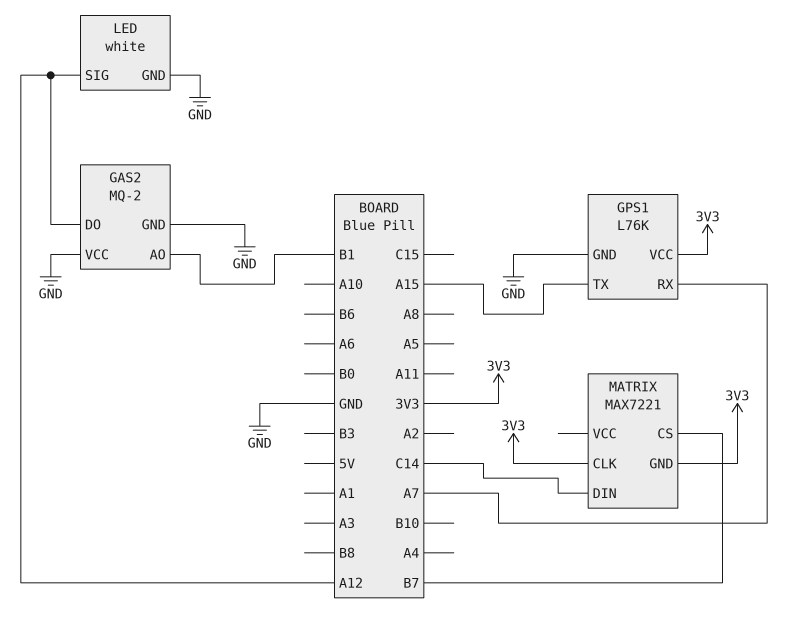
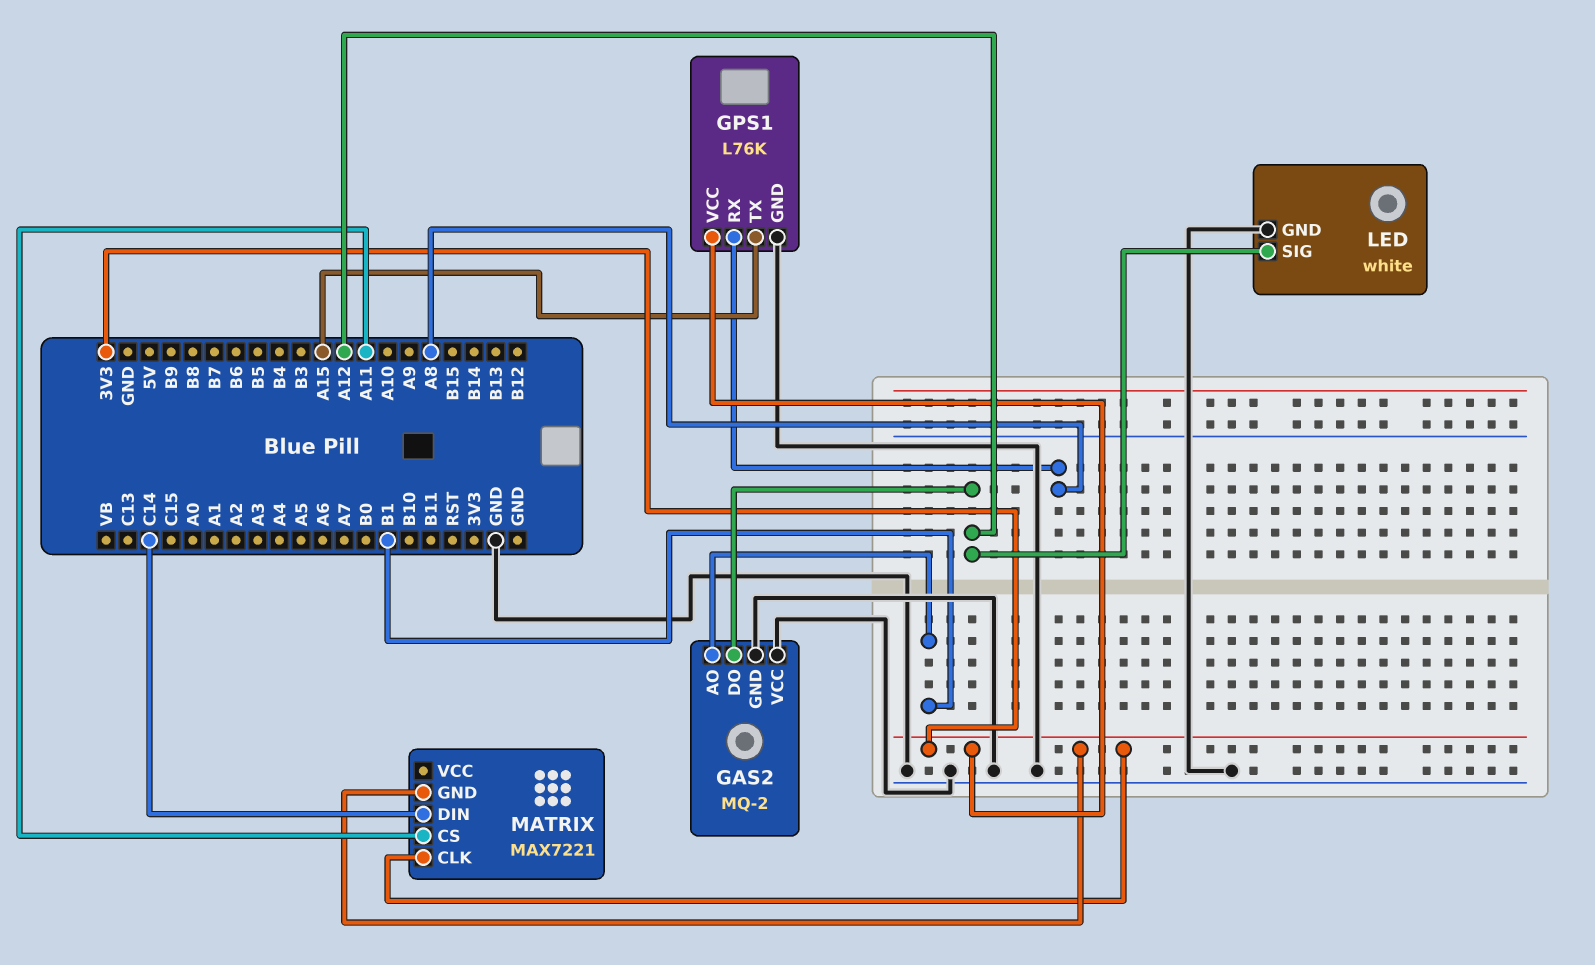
GPS1 pin RX: A7 -> A8
MATRIX pin CS: B7 -> A11

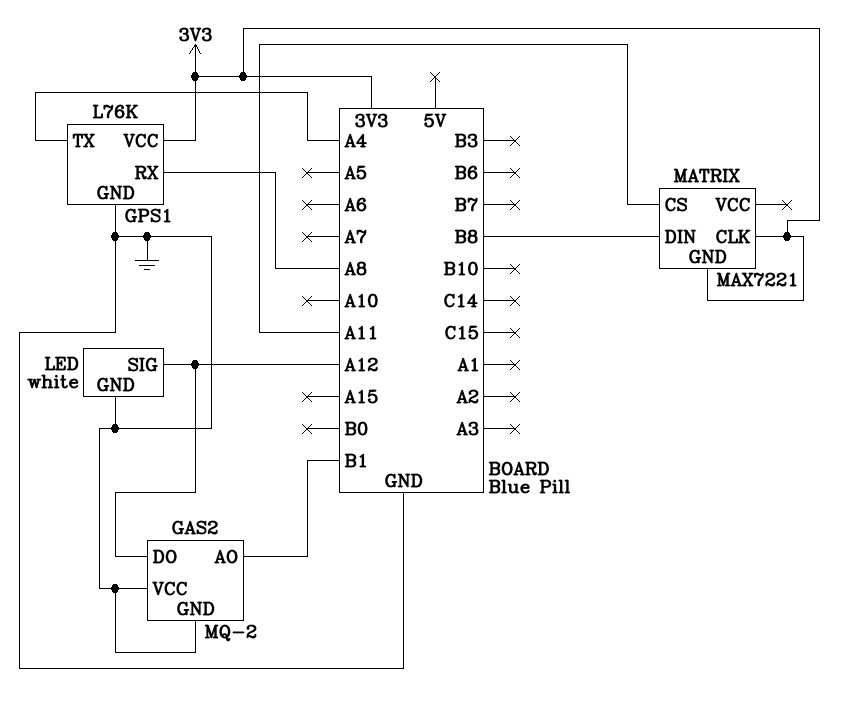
GPS1 pin TX: A15 -> A4
MATRIX pin DIN: C14 -> B8

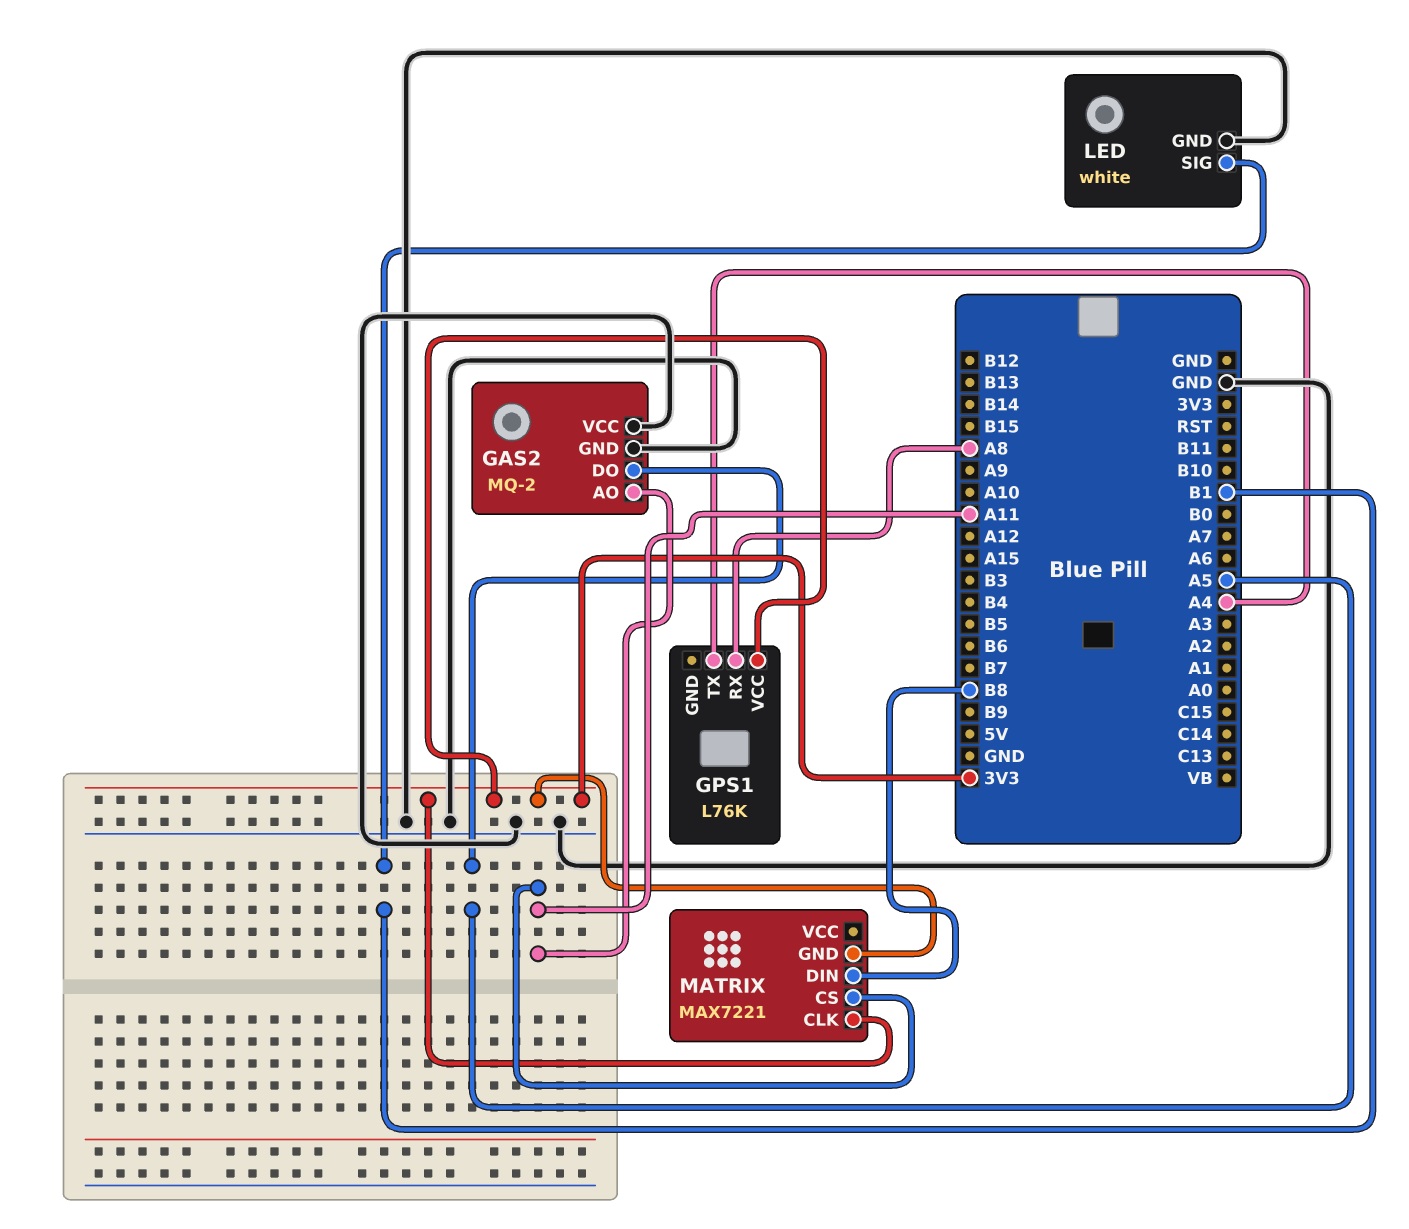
GAS2 pin AO: B1 -> A11
GAS2 pin DO: A12 -> A5
GPS1 pin GND: GND -> none
LED pin SIG: A12 -> B1

